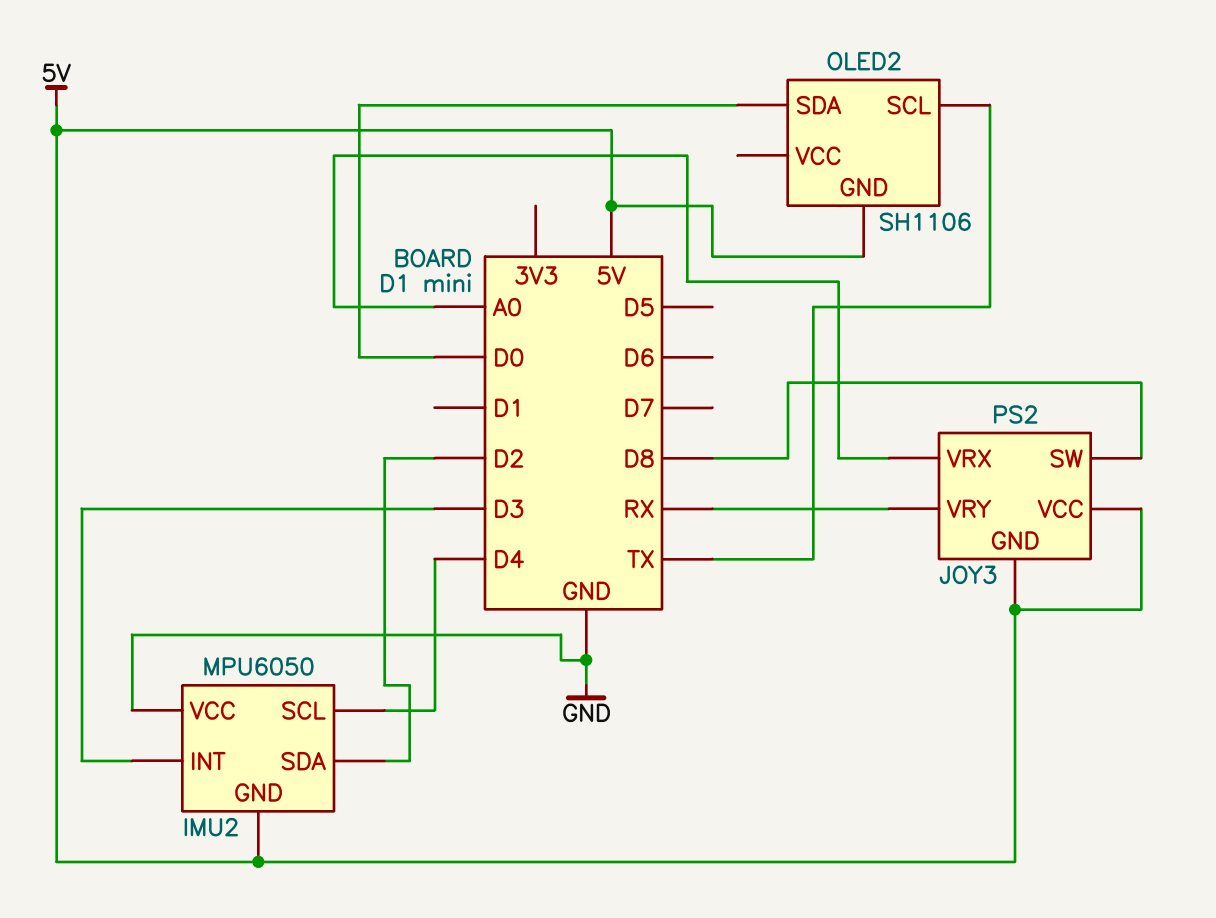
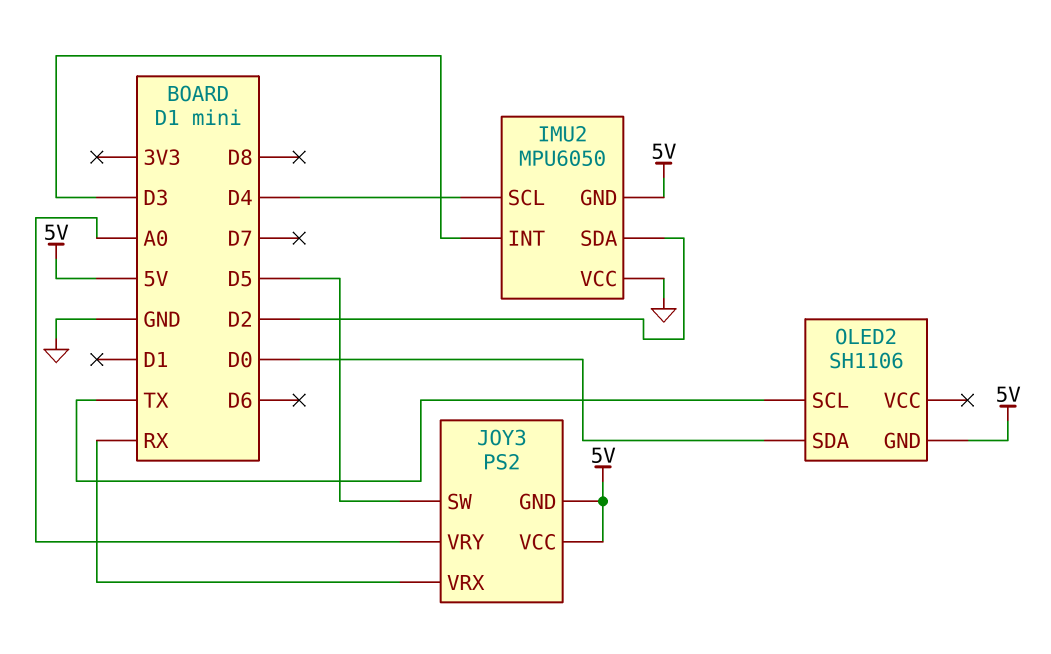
JOY3 pin SW: D8 -> D5
JOY3 pin VRX: A0 -> RX
JOY3 pin VRY: RX -> A0

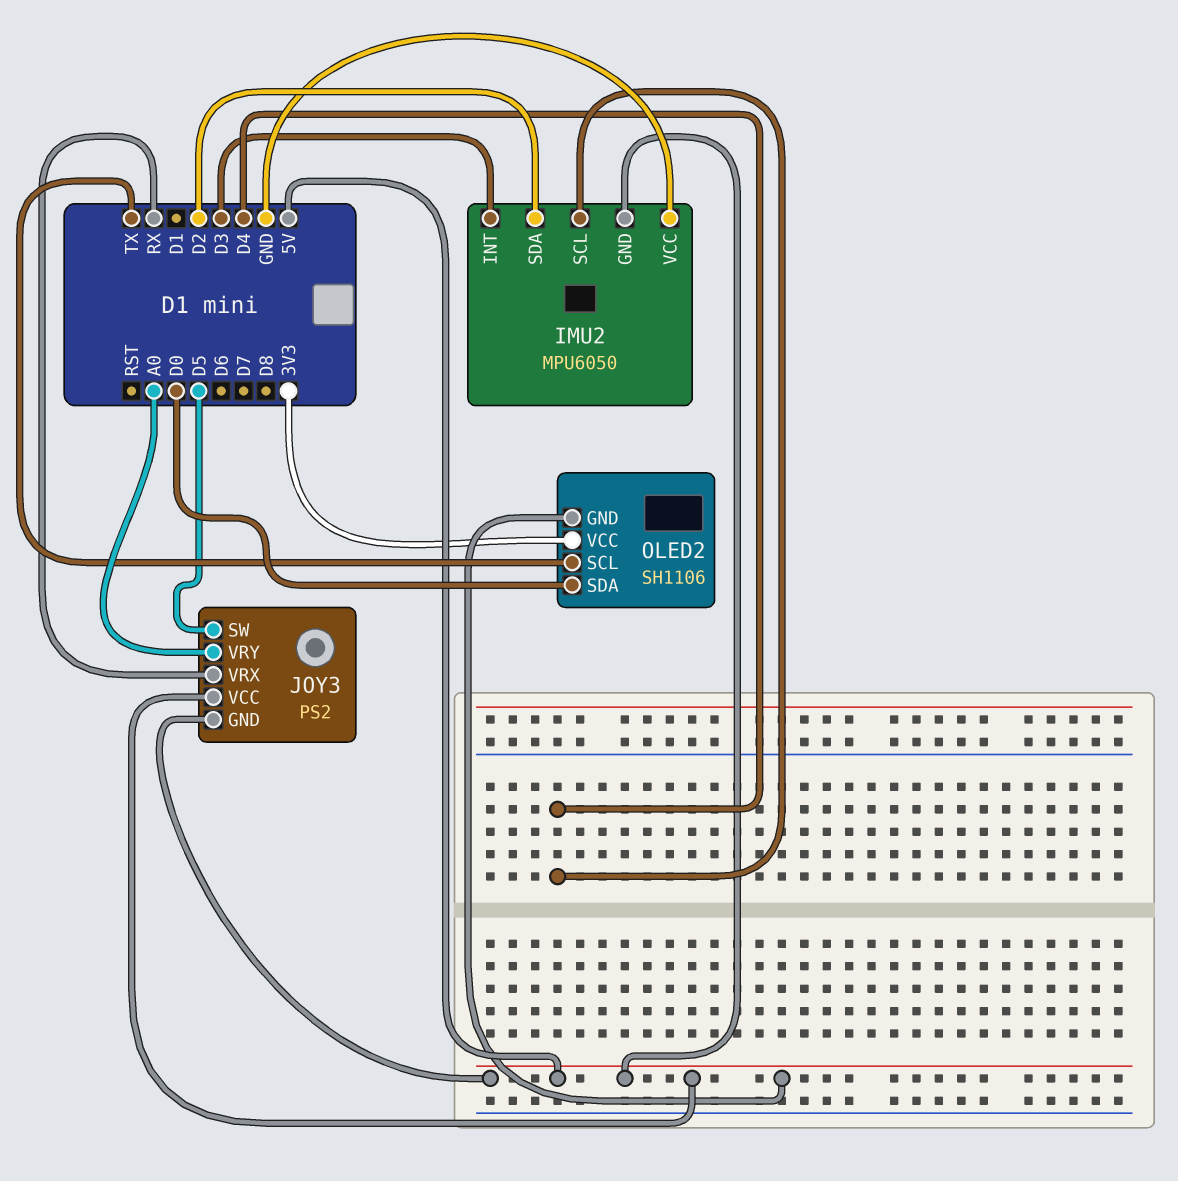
OLED2 pin VCC: none -> 3V3

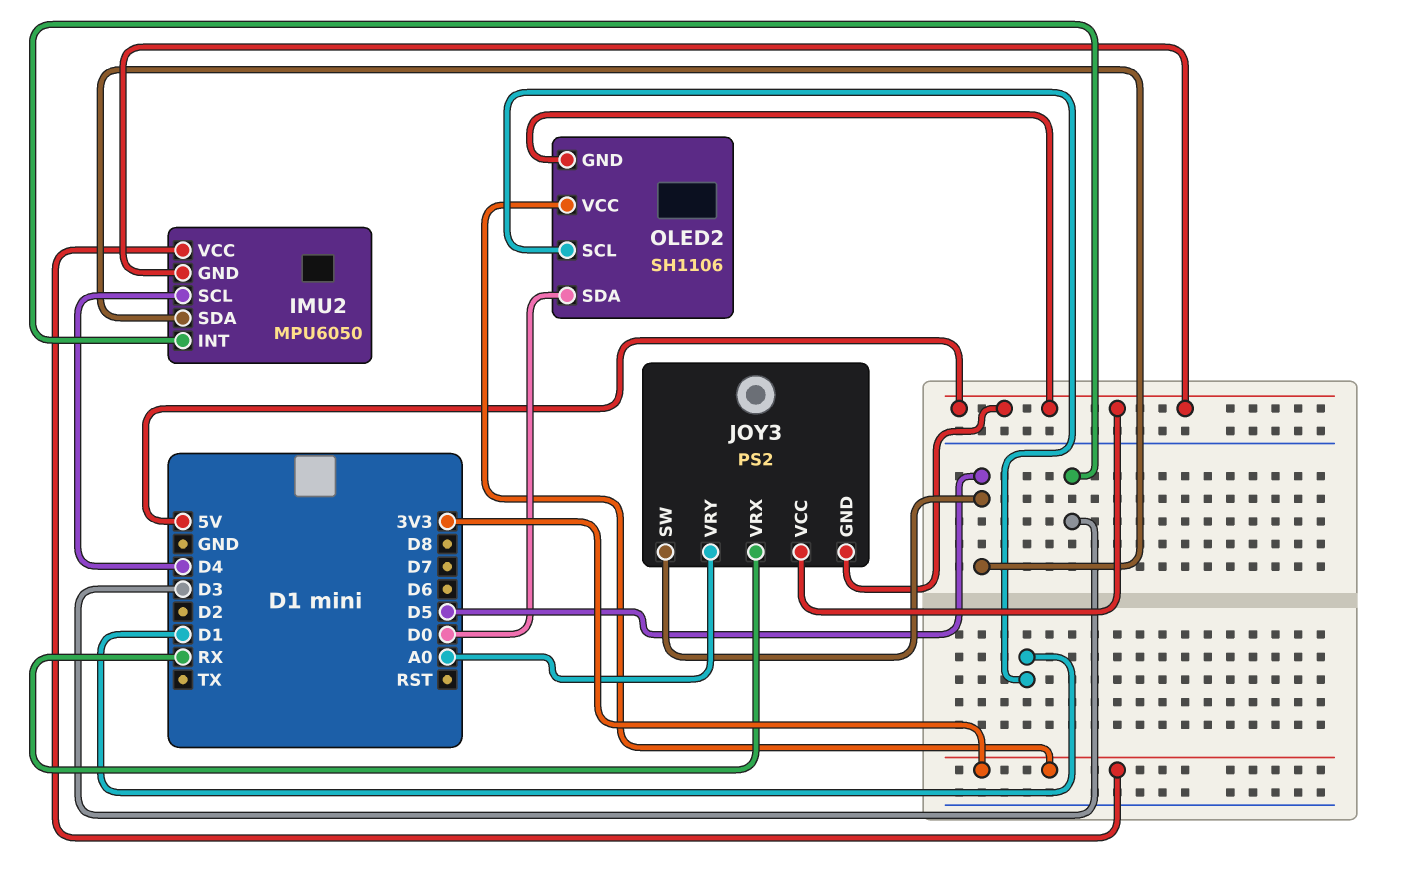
IMU2 pin SDA: D2 -> D5
IMU2 pin VCC: GND -> 3V3
OLED2 pin SCL: TX -> D1

